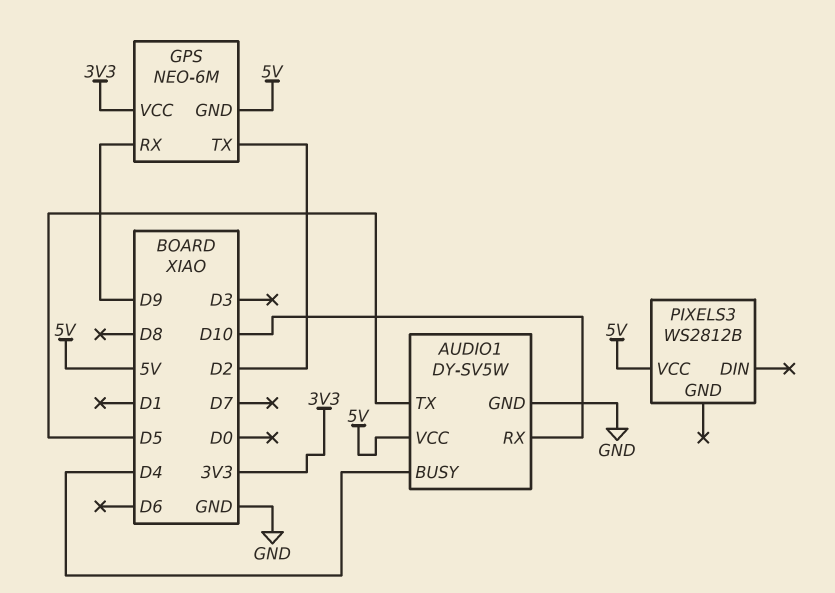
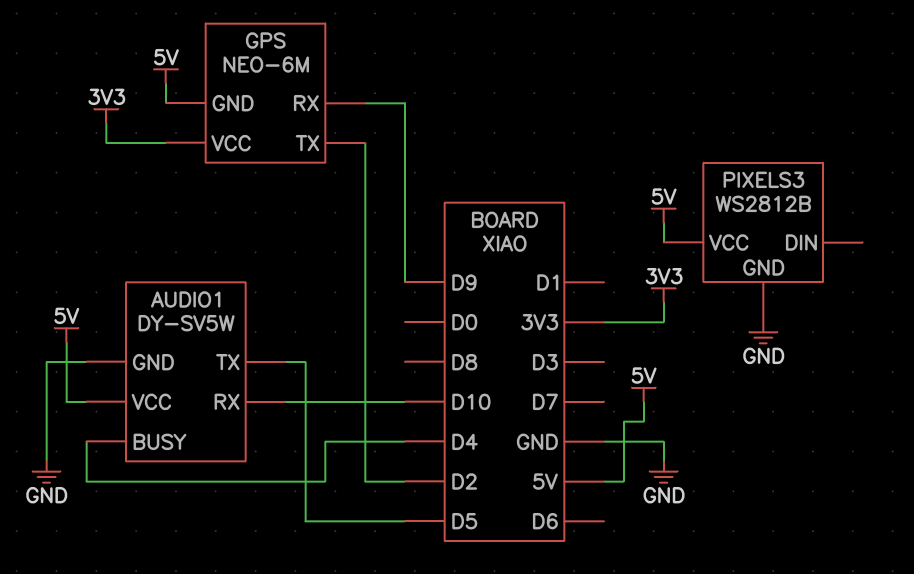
PIXELS3 pin GND: none -> GND

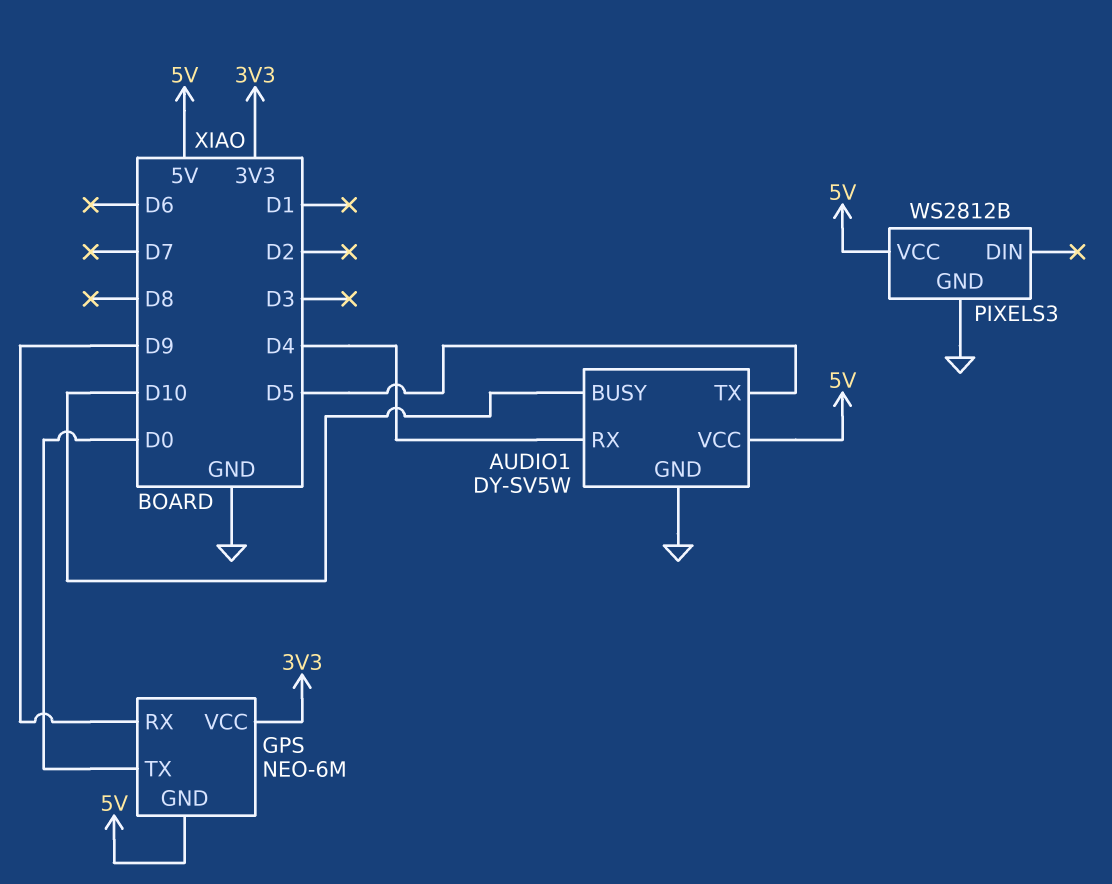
AUDIO1 pin BUSY: D4 -> D10
AUDIO1 pin RX: D10 -> D4
GPS pin TX: D2 -> D0

